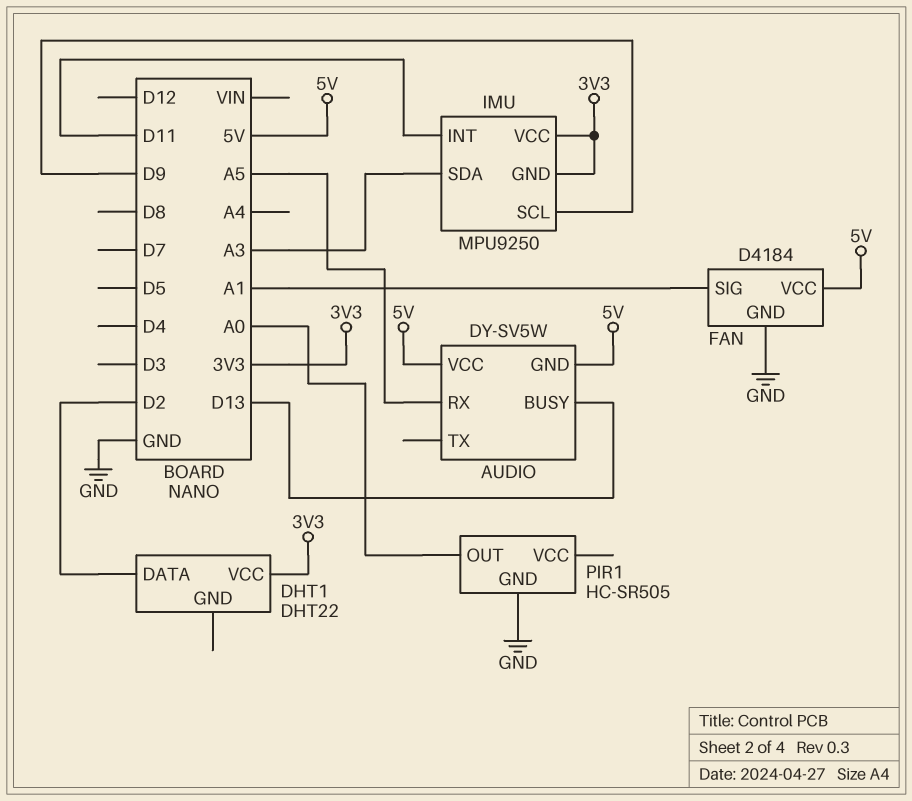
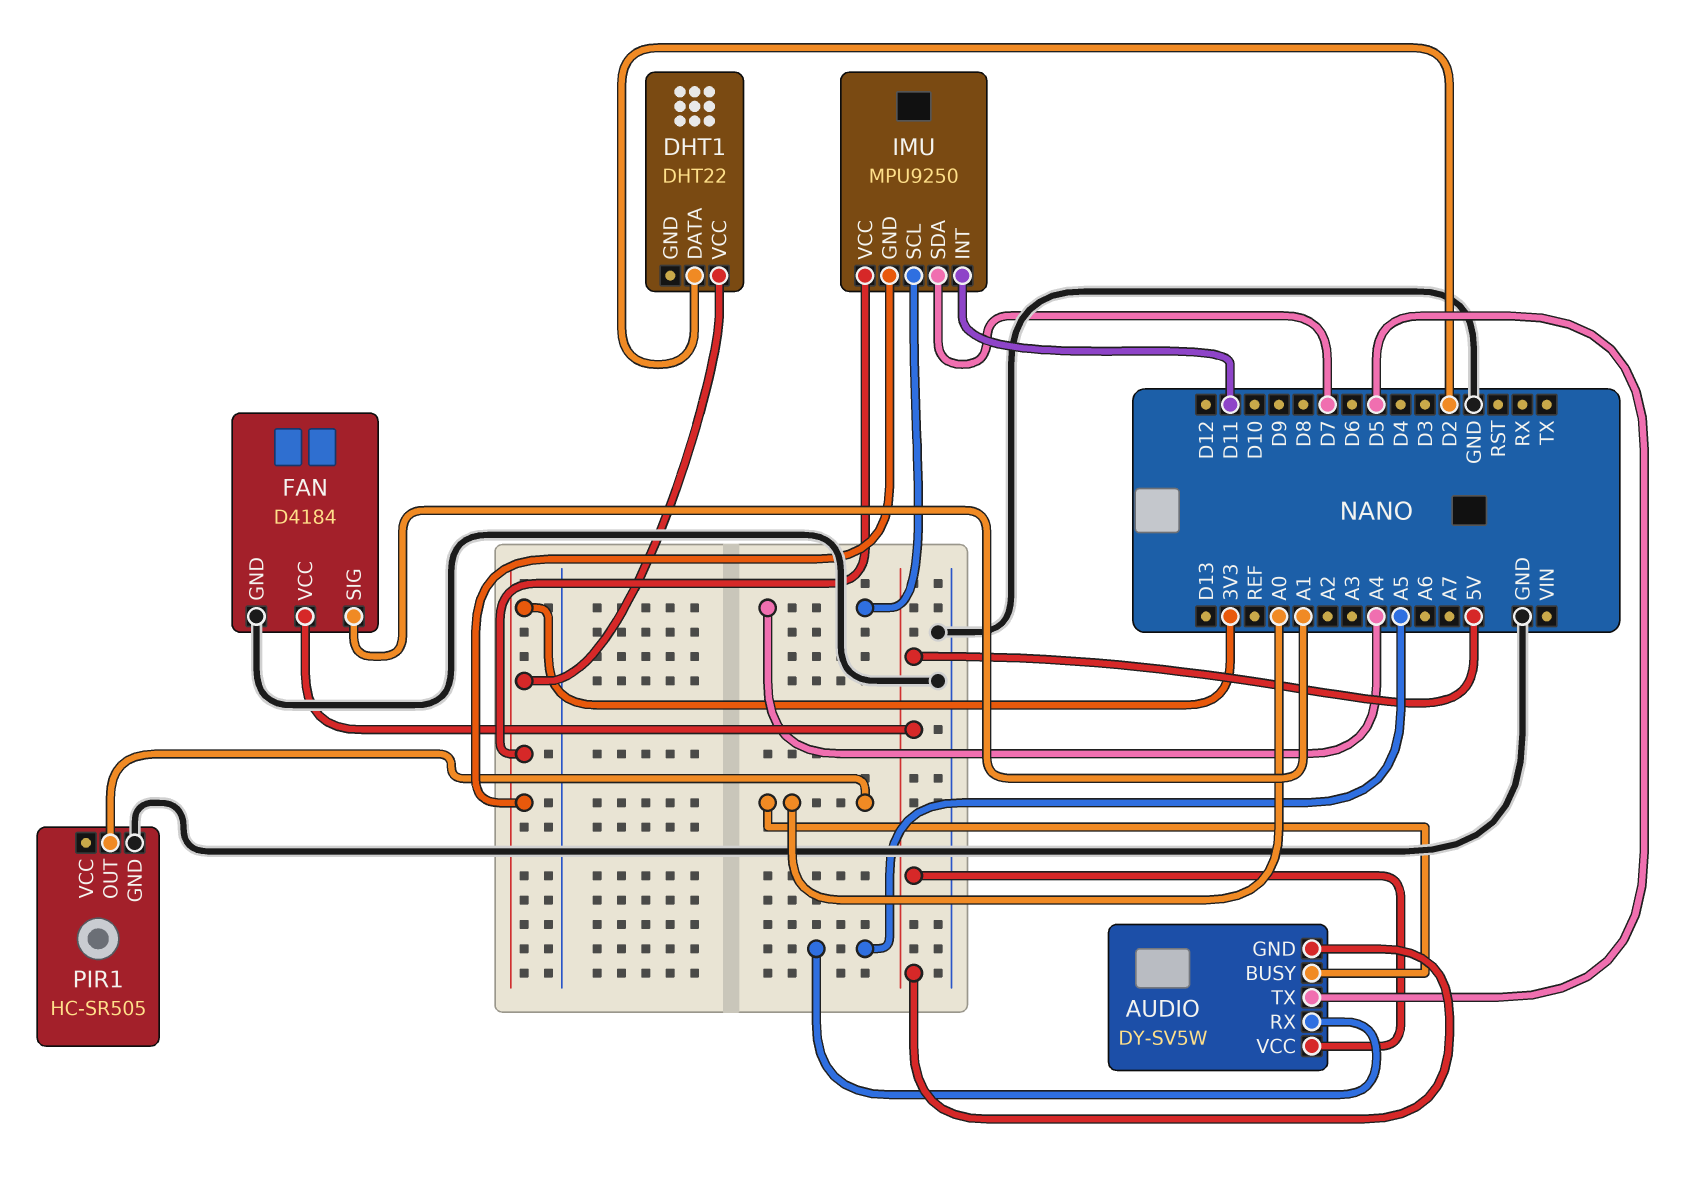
AUDIO pin BUSY: D13 -> A0
AUDIO pin TX: none -> D5
IMU pin SCL: D9 -> A4
IMU pin SDA: A3 -> D7

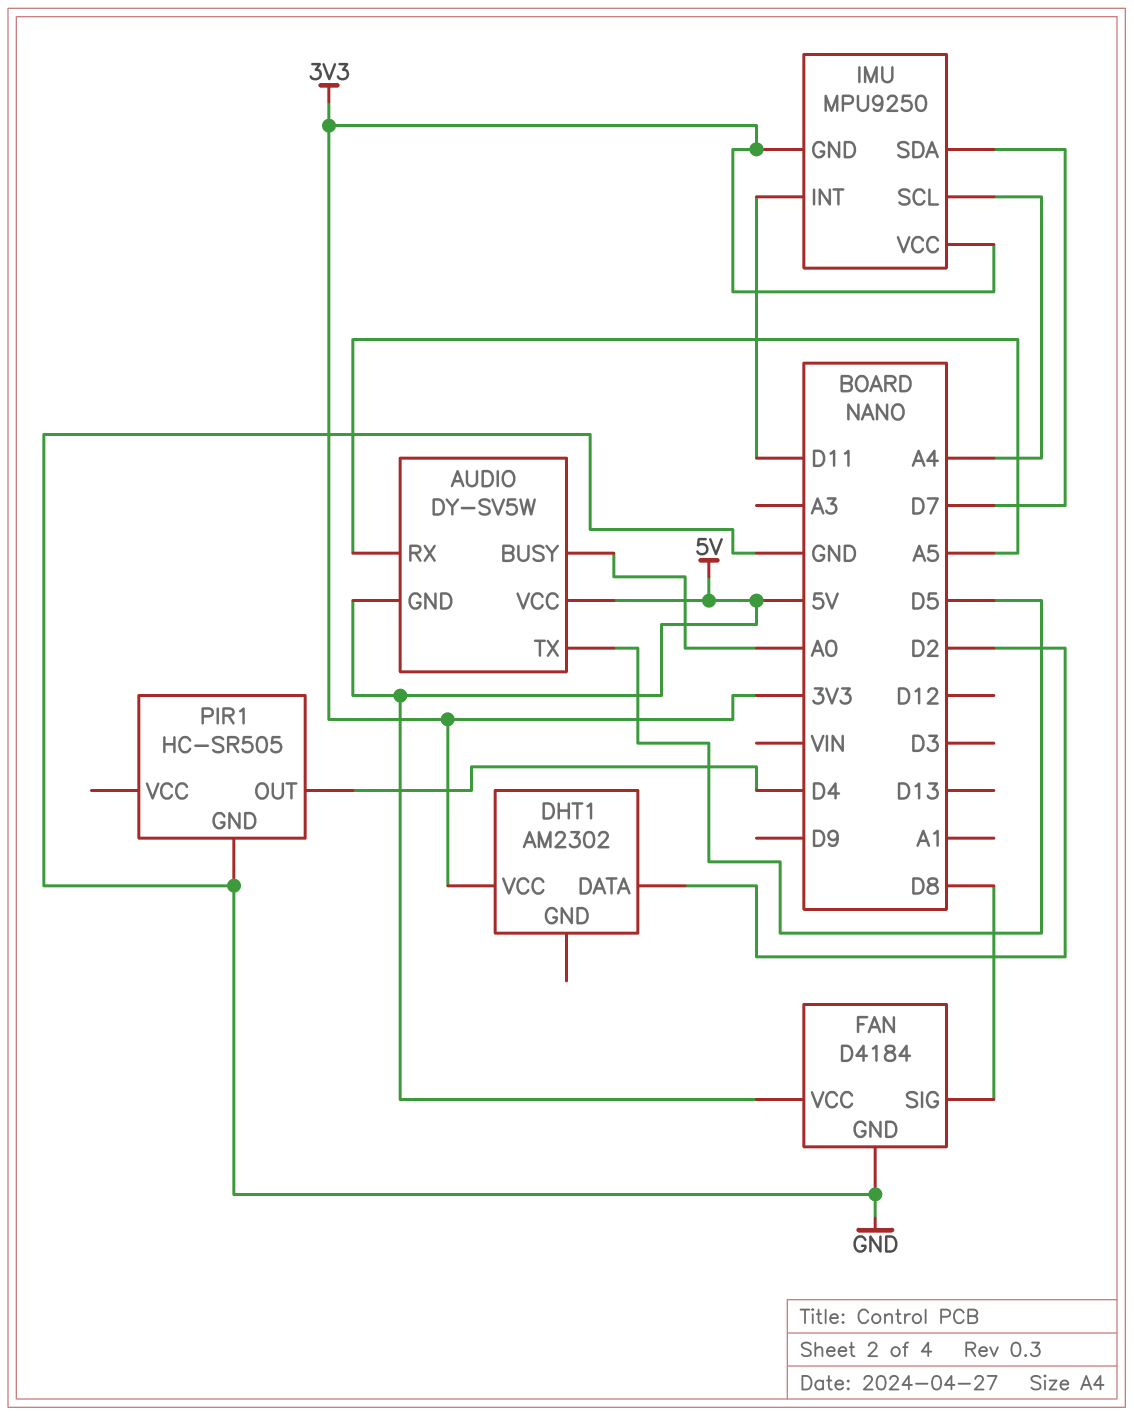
DHT1: DHT22 -> AM2302
FAN pin SIG: A1 -> D8
PIR1 pin OUT: A0 -> D4

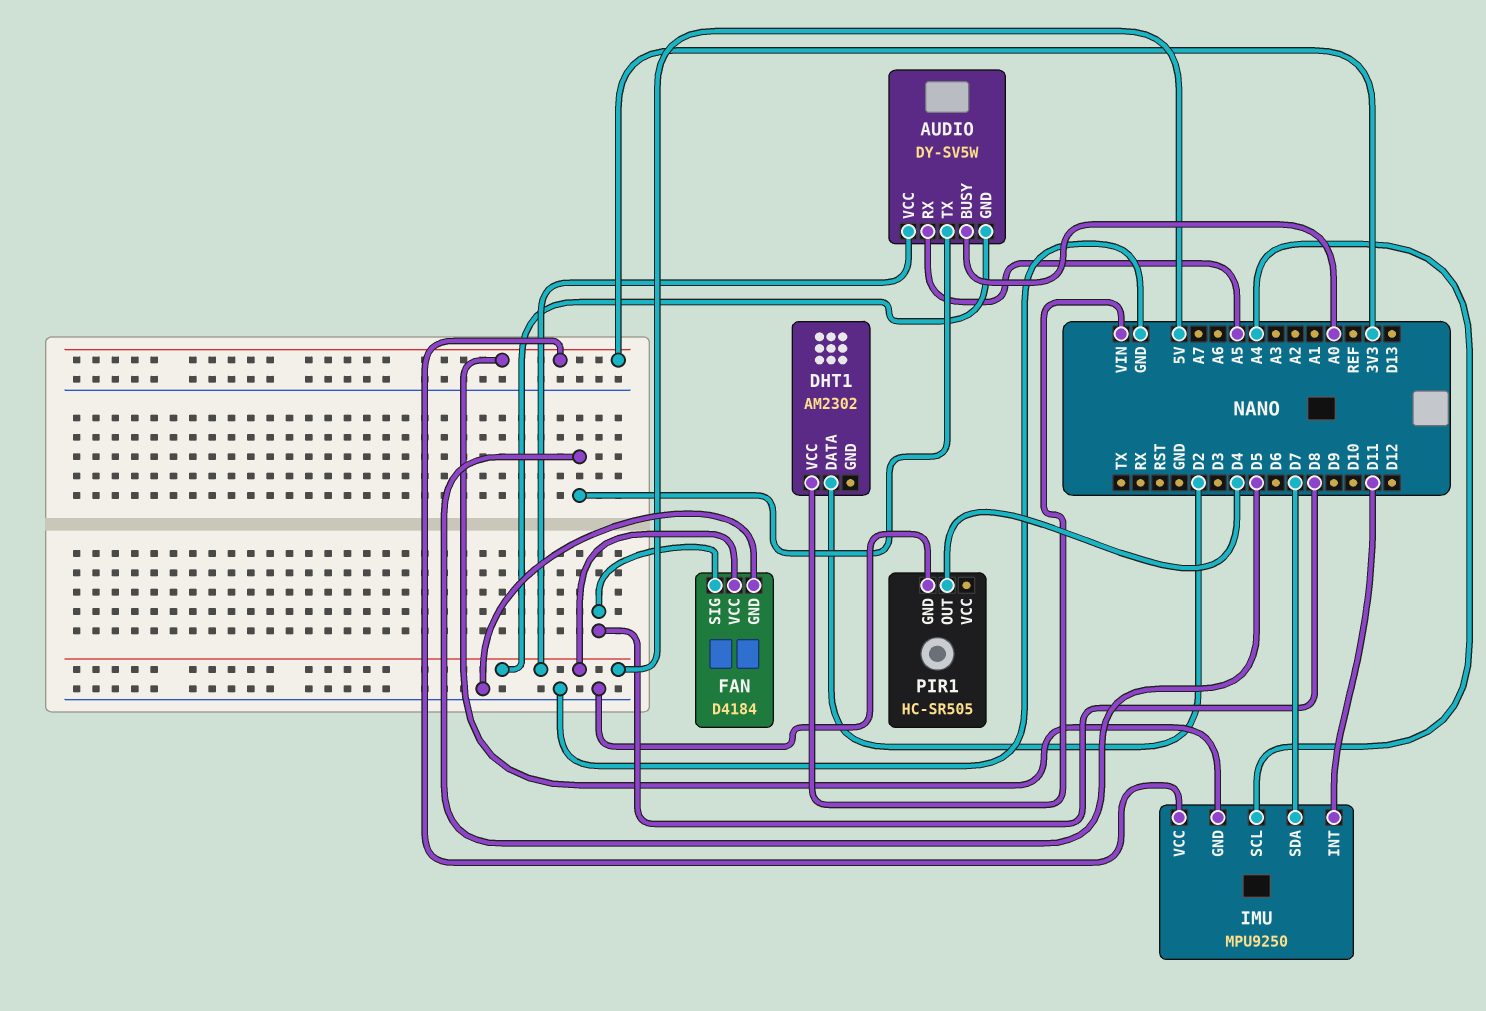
DHT1 pin VCC: 3V3 -> VIN

